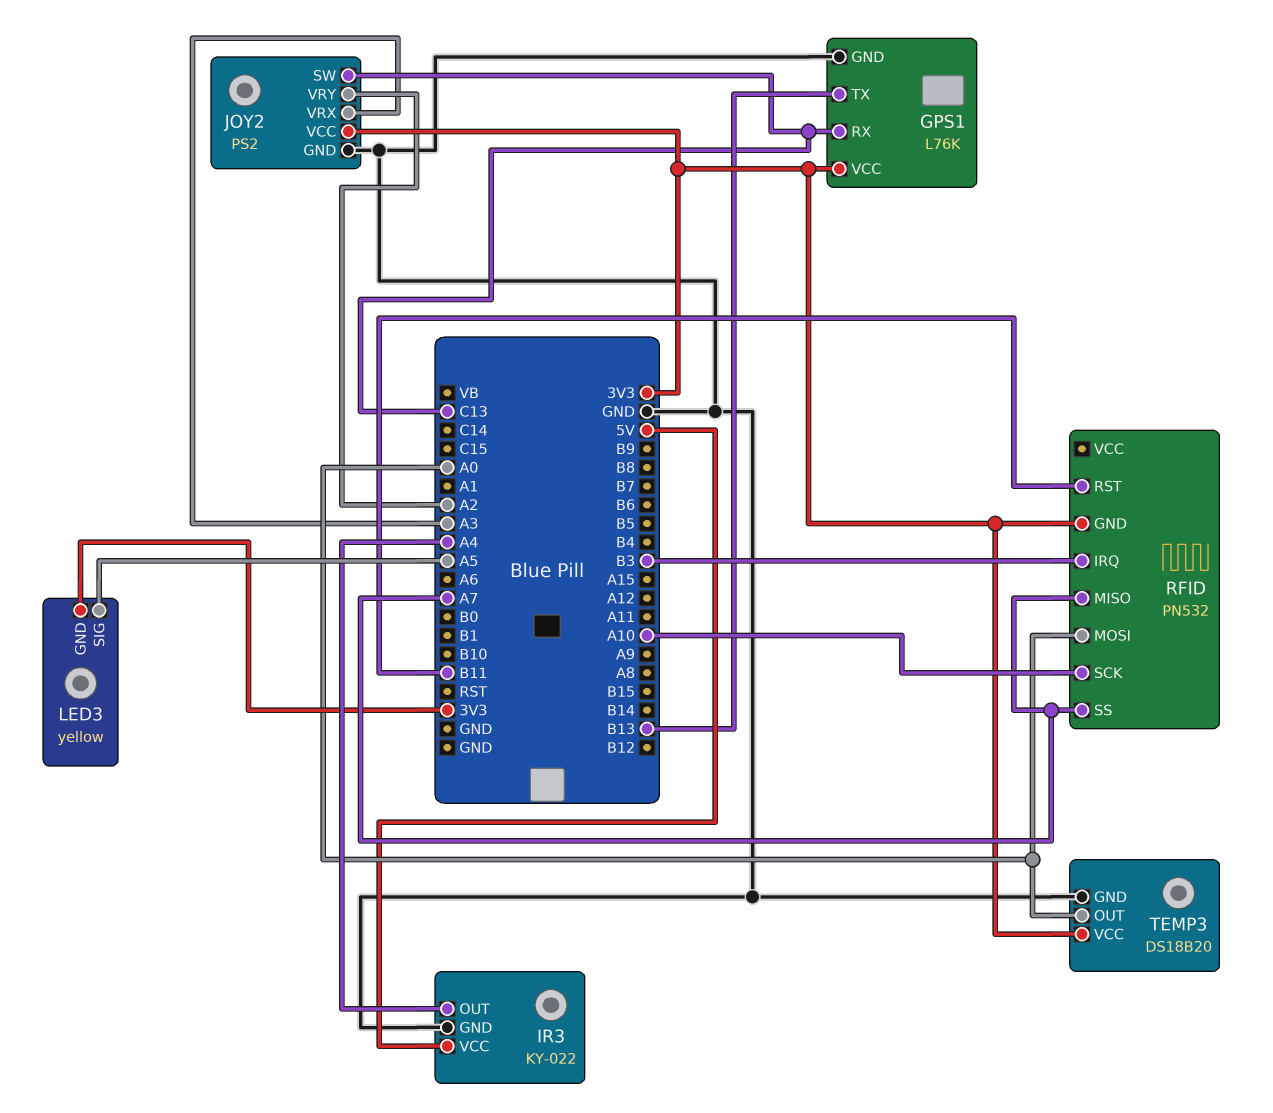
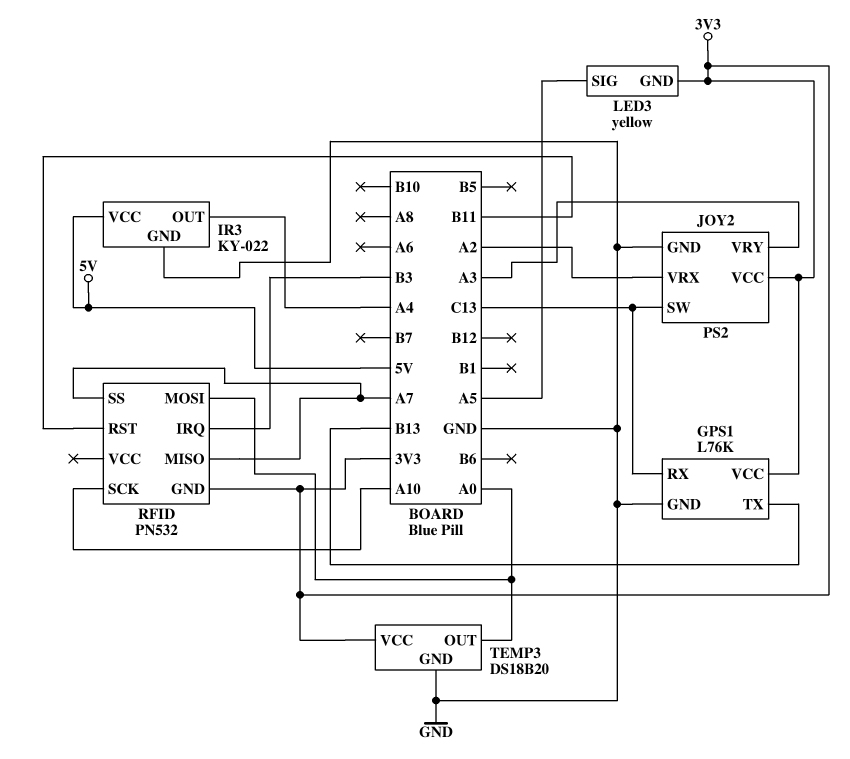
JOY2 pin VRX: A3 -> A2
JOY2 pin VRY: A2 -> A3

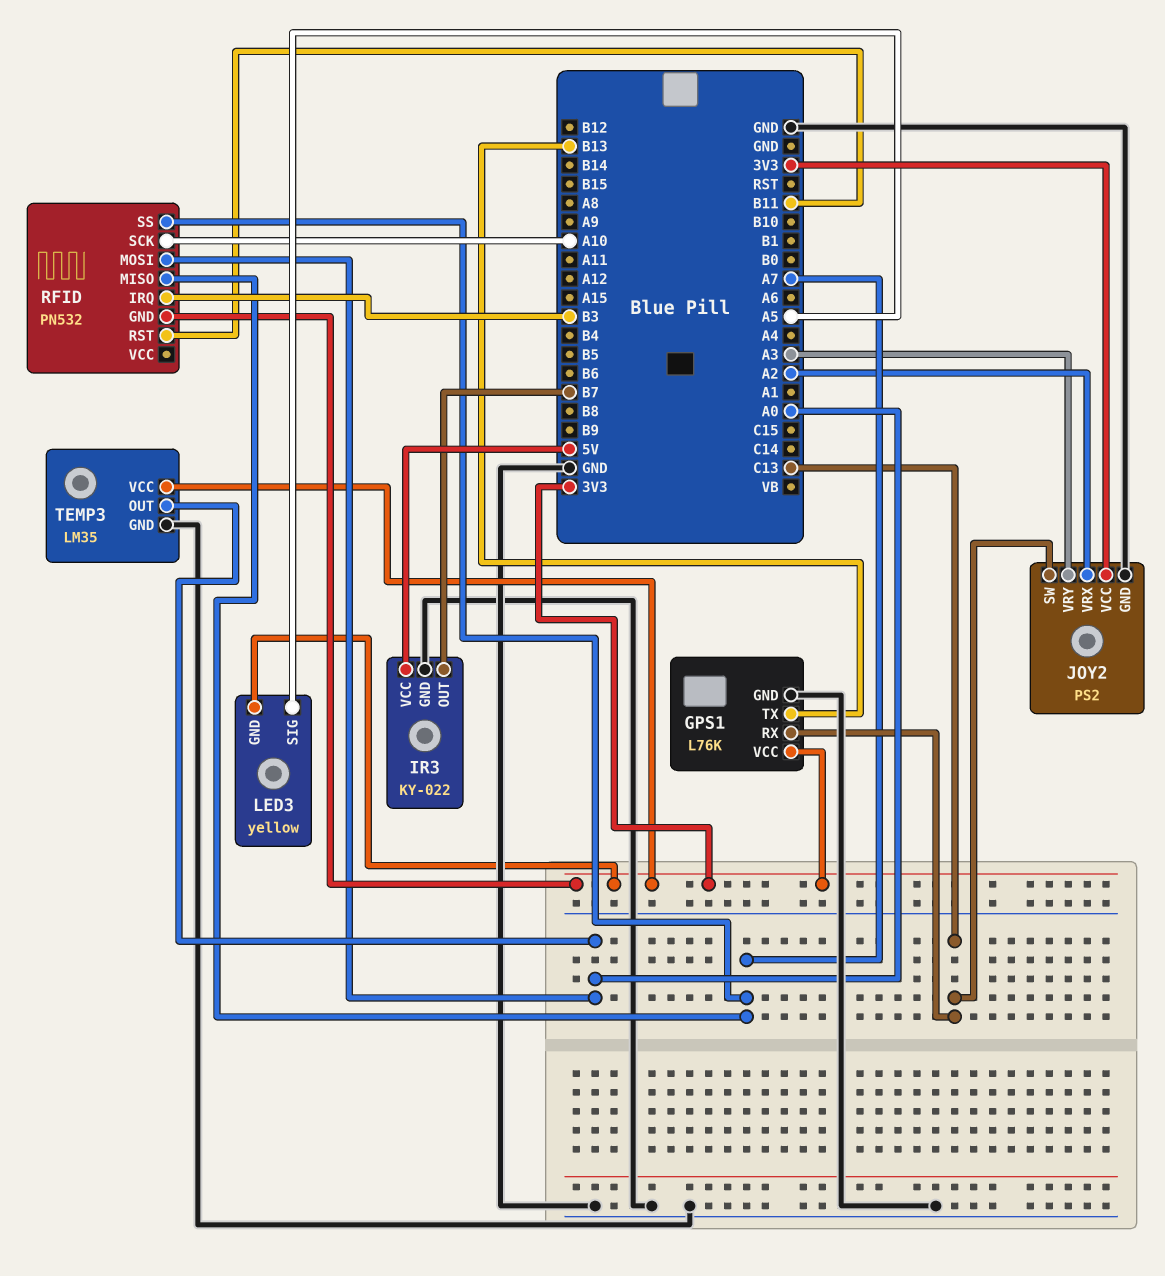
IR3 pin OUT: A4 -> B7
TEMP3: DS18B20 -> LM35

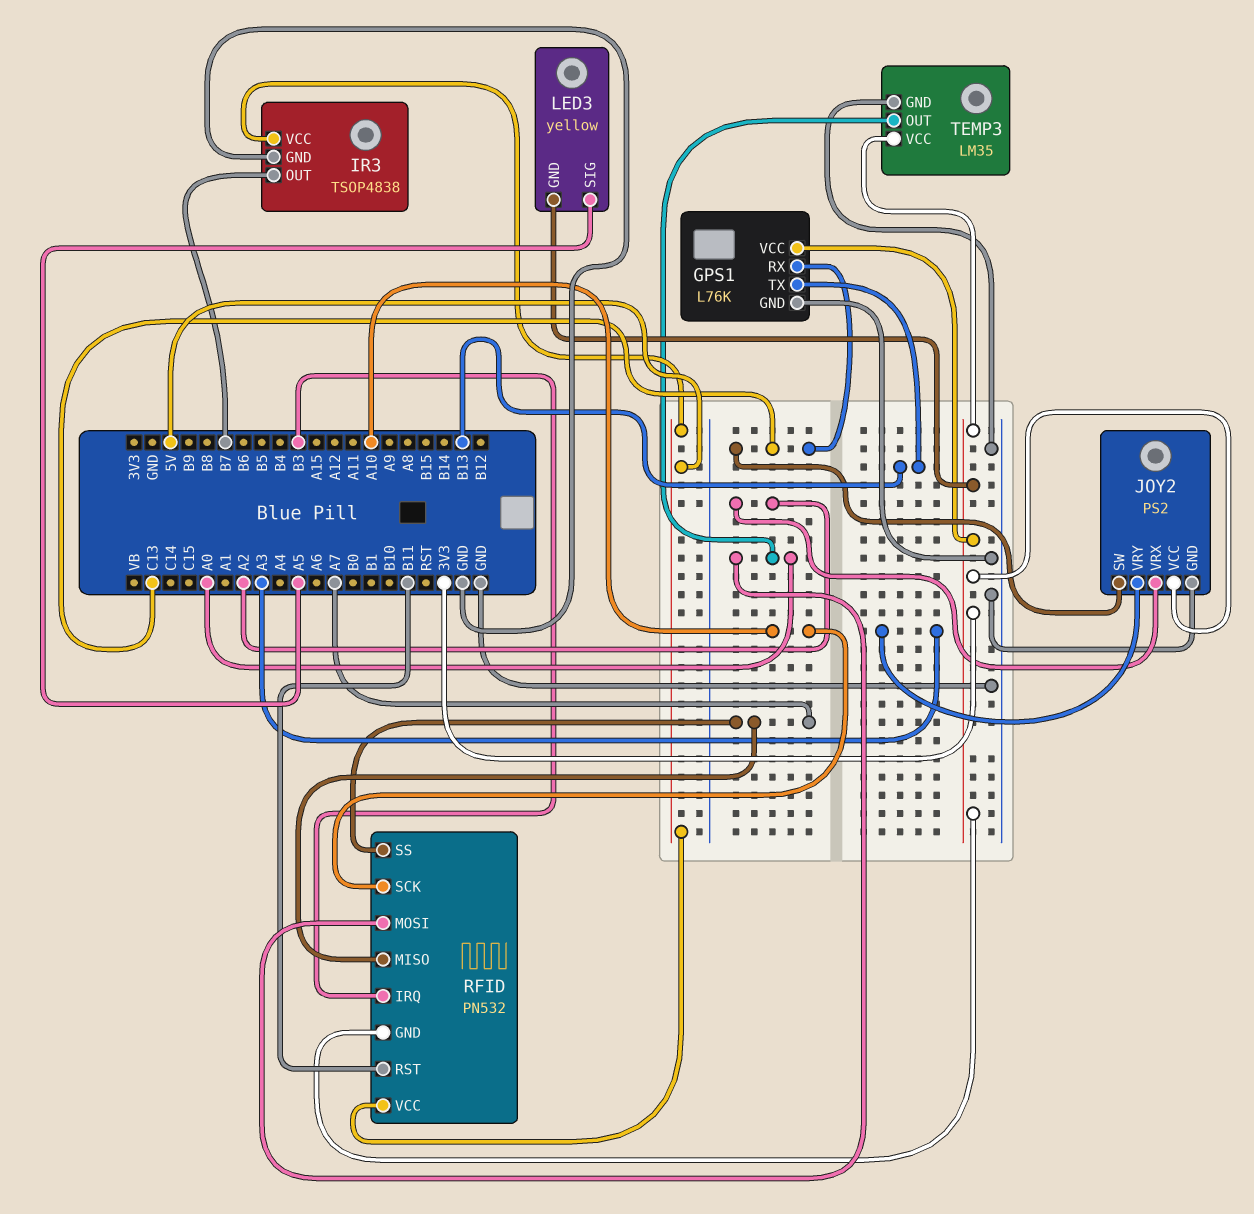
IR3: KY-022 -> TSOP4838
RFID pin VCC: none -> 5V

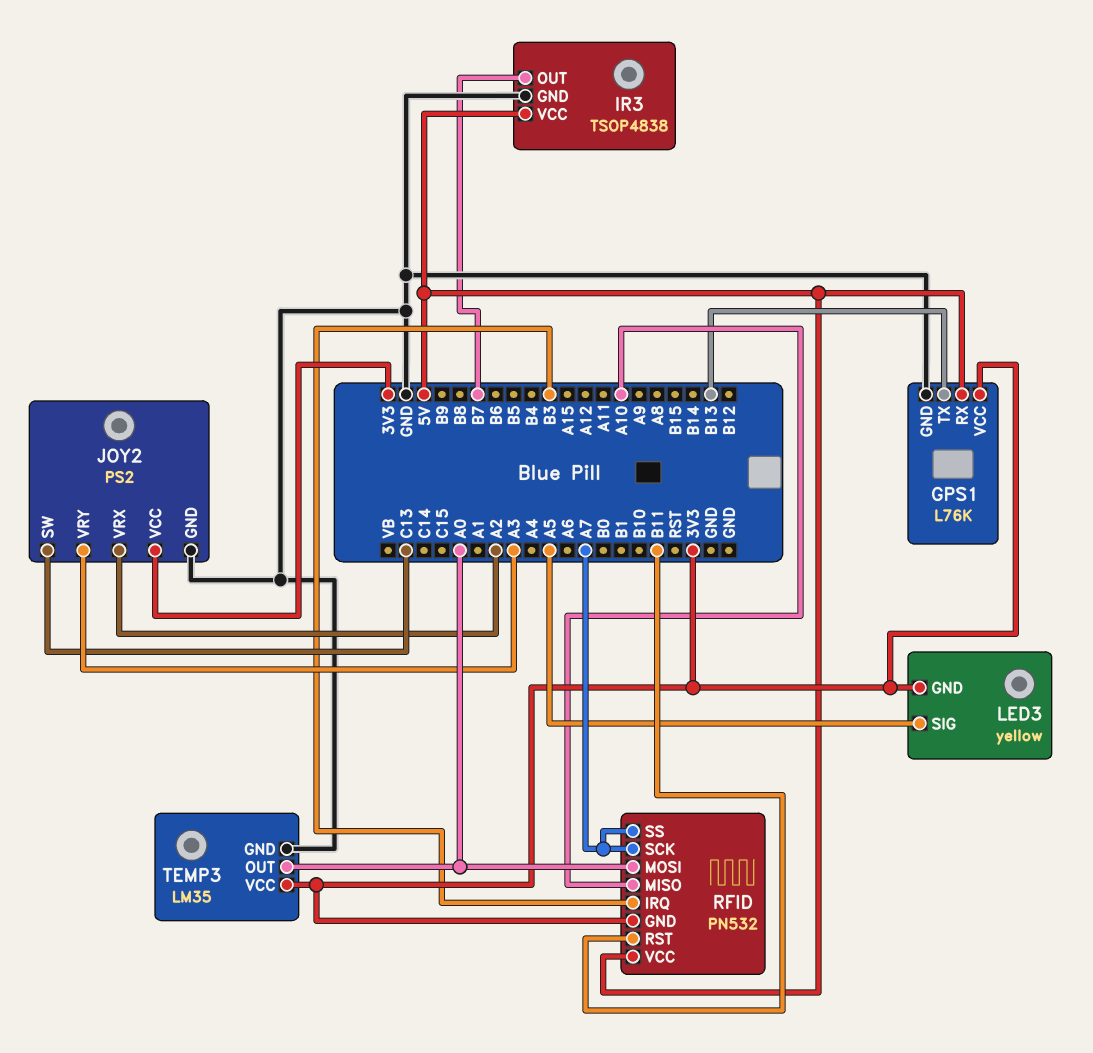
GPS1 pin RX: C13 -> 5V
RFID pin MISO: A7 -> A10
RFID pin SCK: A10 -> A7

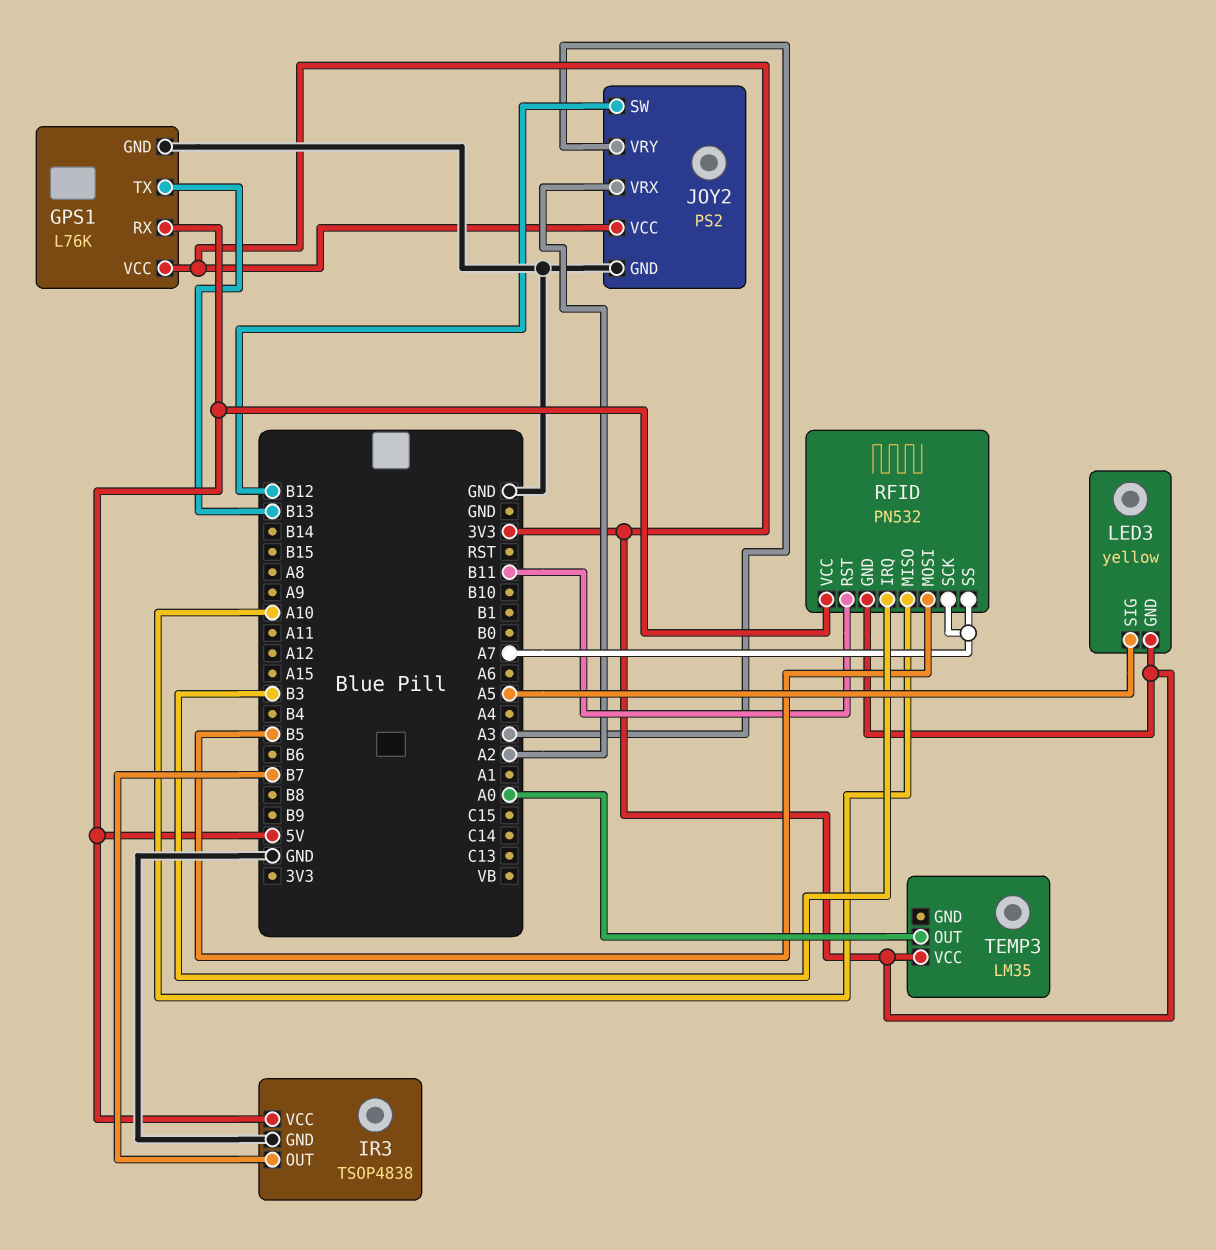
JOY2 pin SW: C13 -> B12
RFID pin MOSI: A0 -> B5
TEMP3 pin GND: GND -> none

